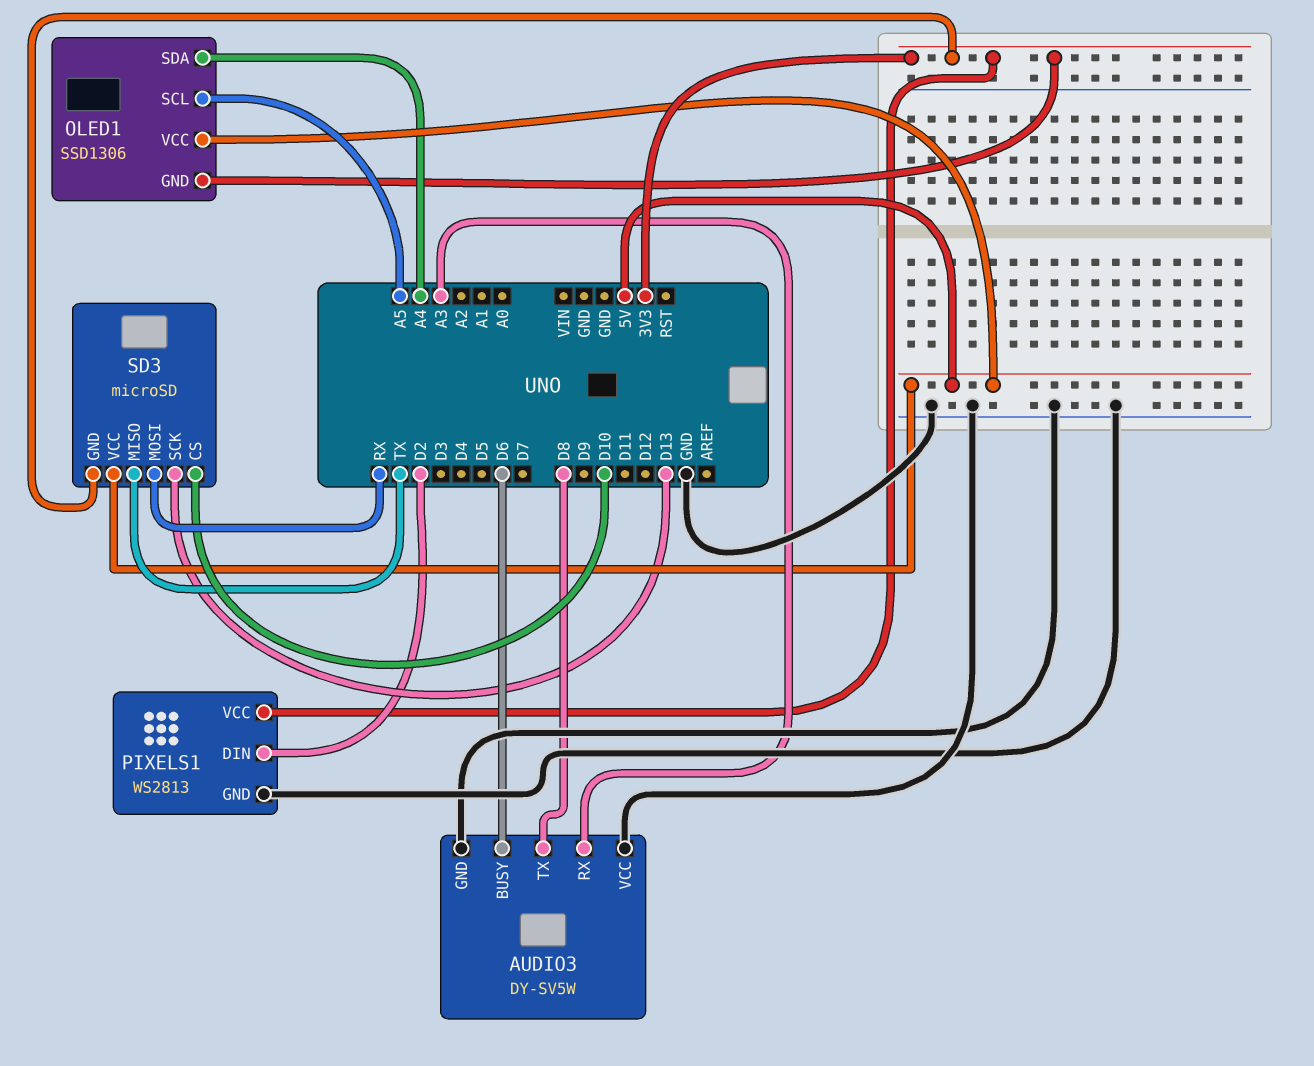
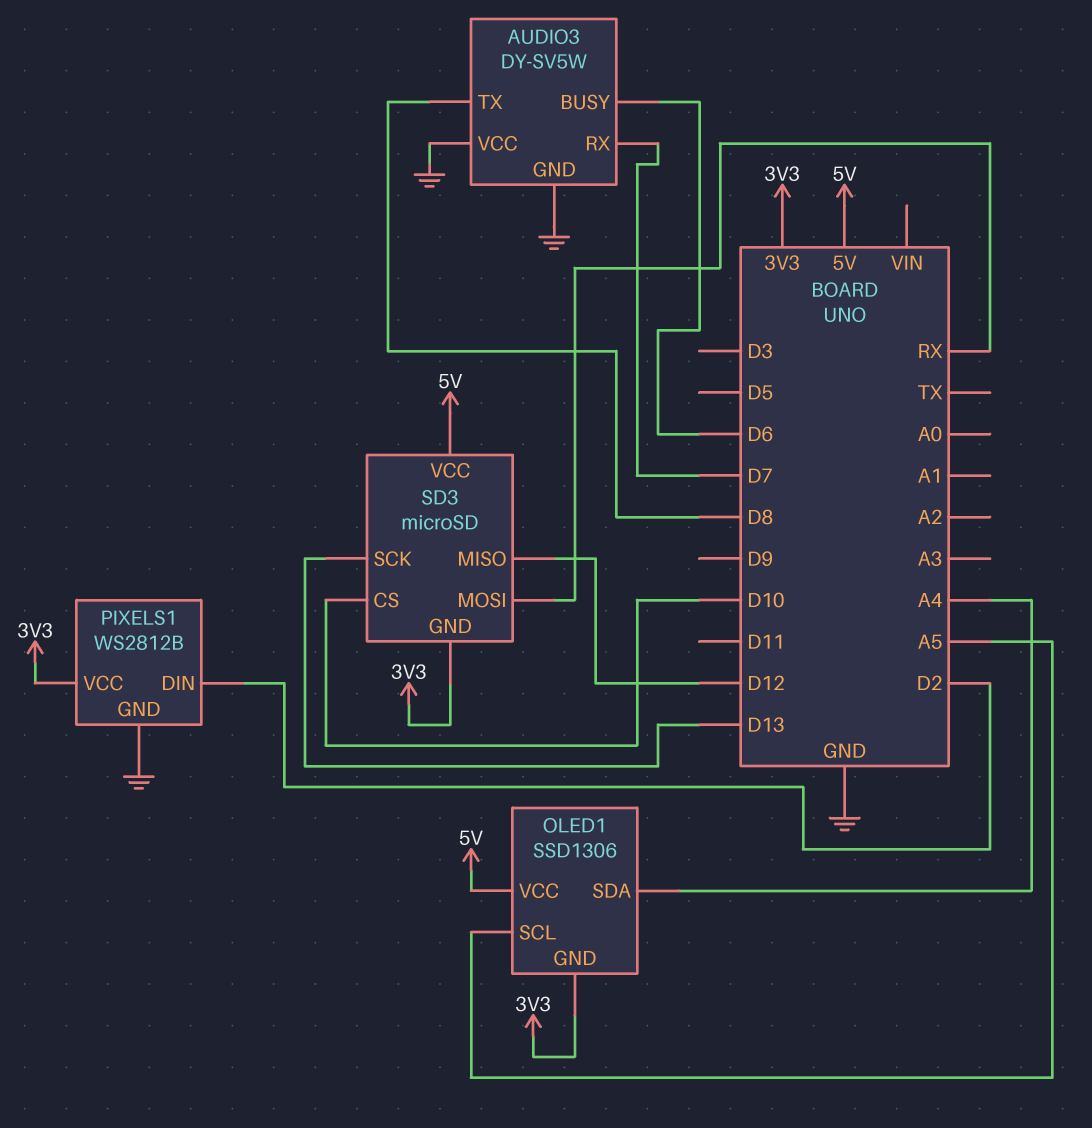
AUDIO3 pin RX: A3 -> D7
PIXELS1: WS2813 -> WS2812B
SD3 pin MISO: TX -> D12

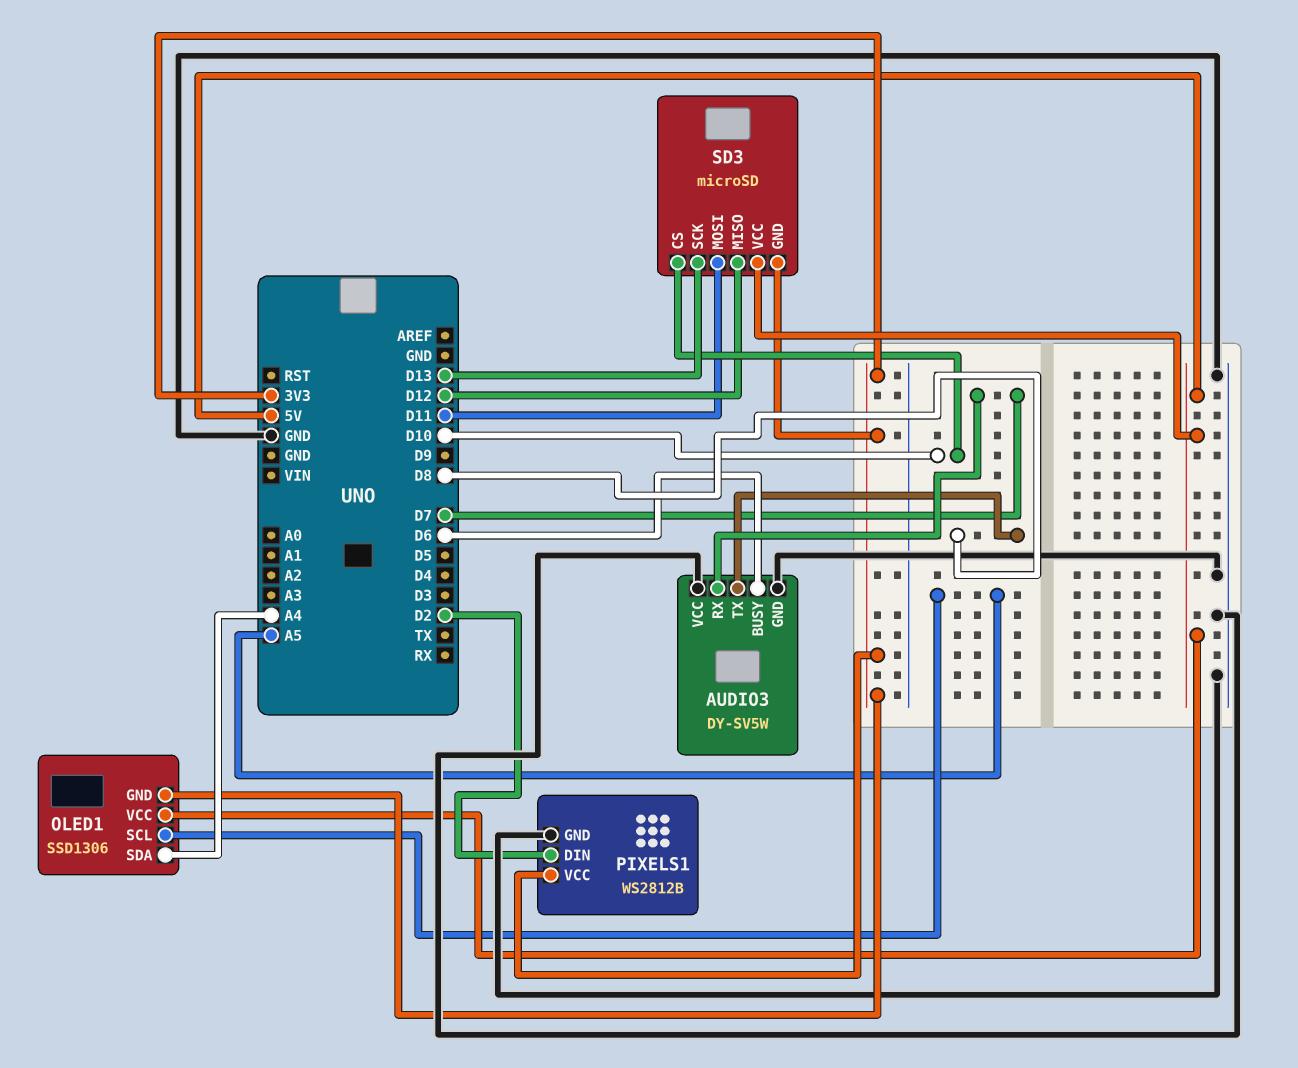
SD3 pin MOSI: RX -> D11

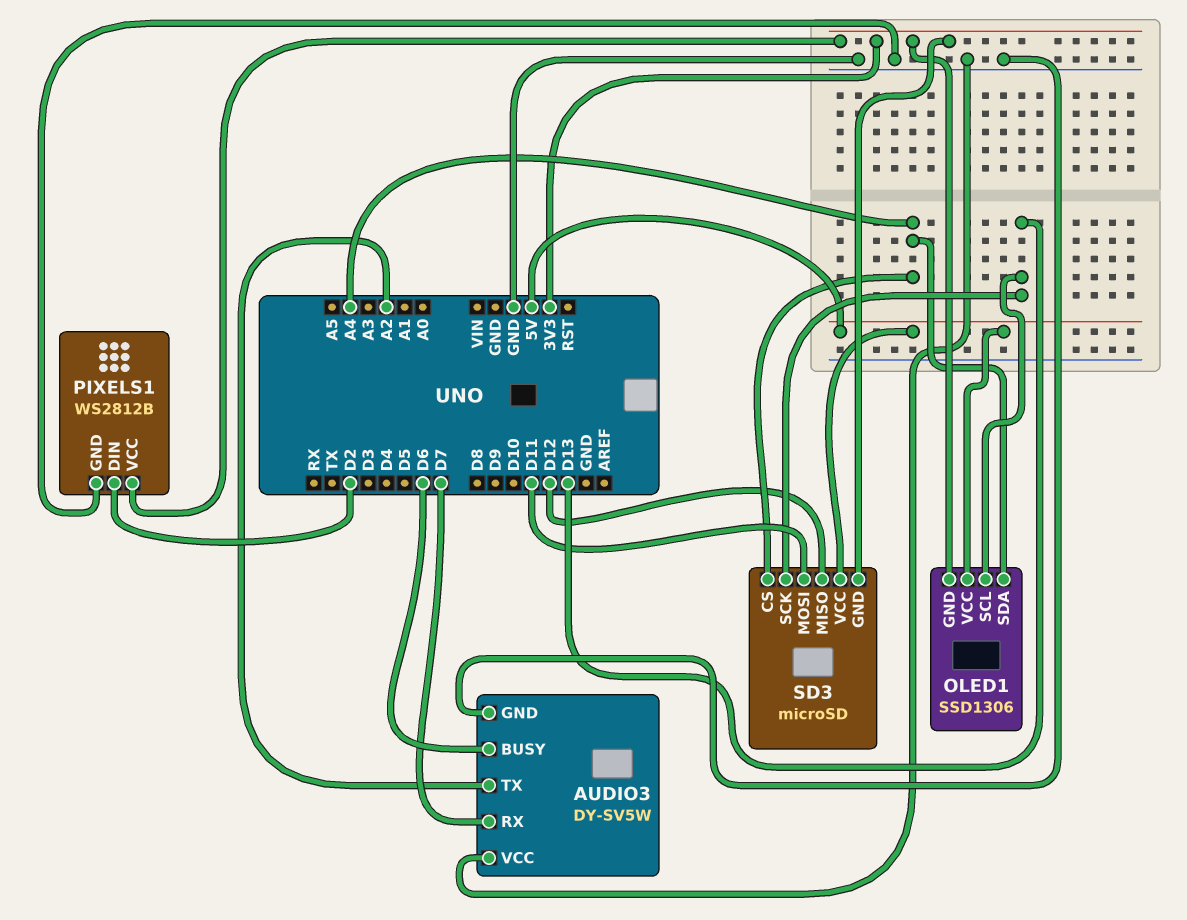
AUDIO3 pin TX: D8 -> A2
OLED1 pin SCL: A5 -> D13
SD3 pin CS: D10 -> A4

